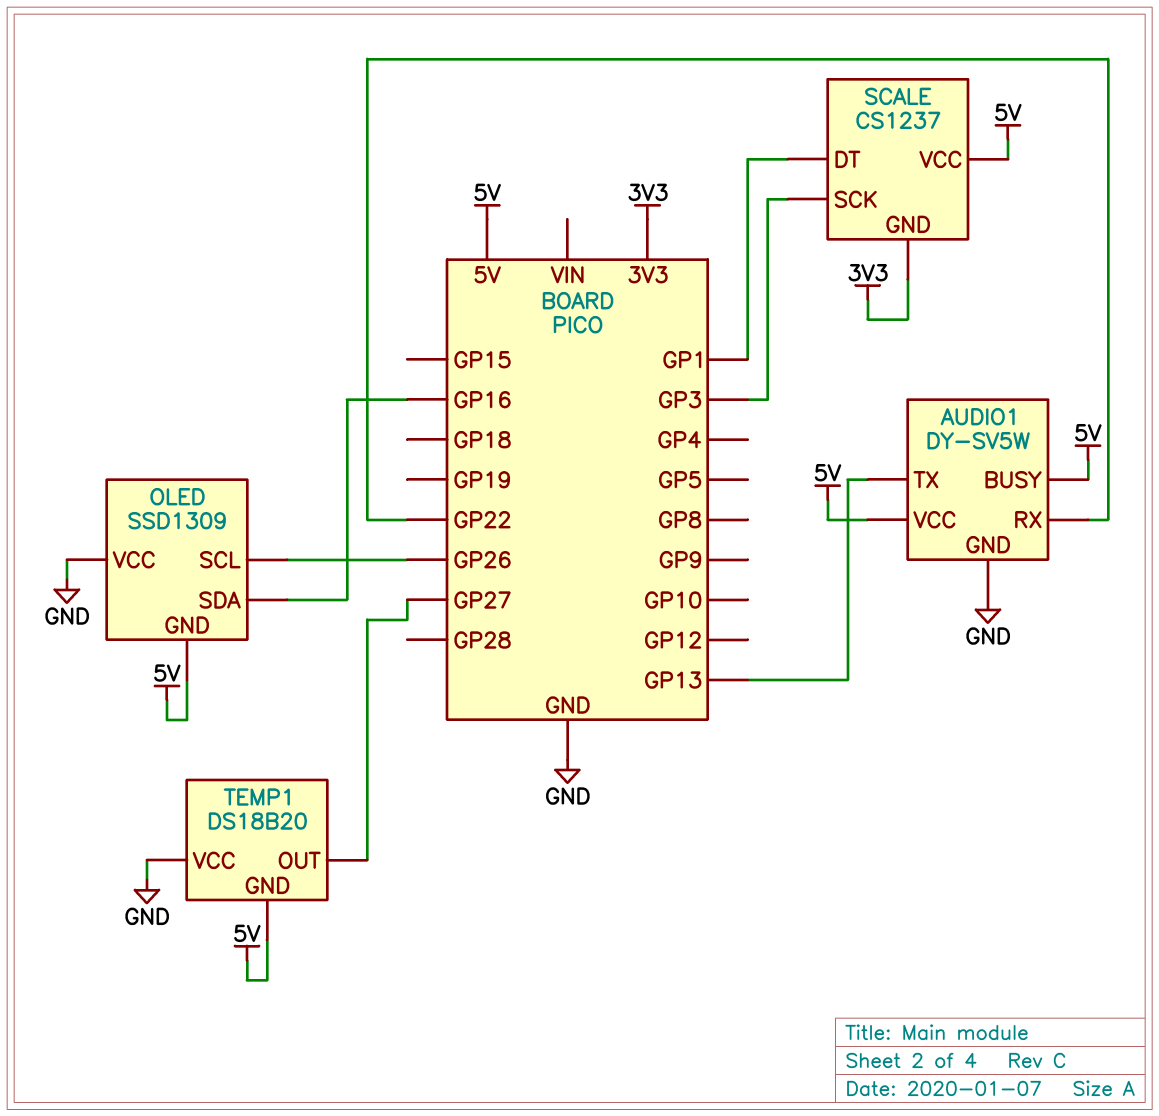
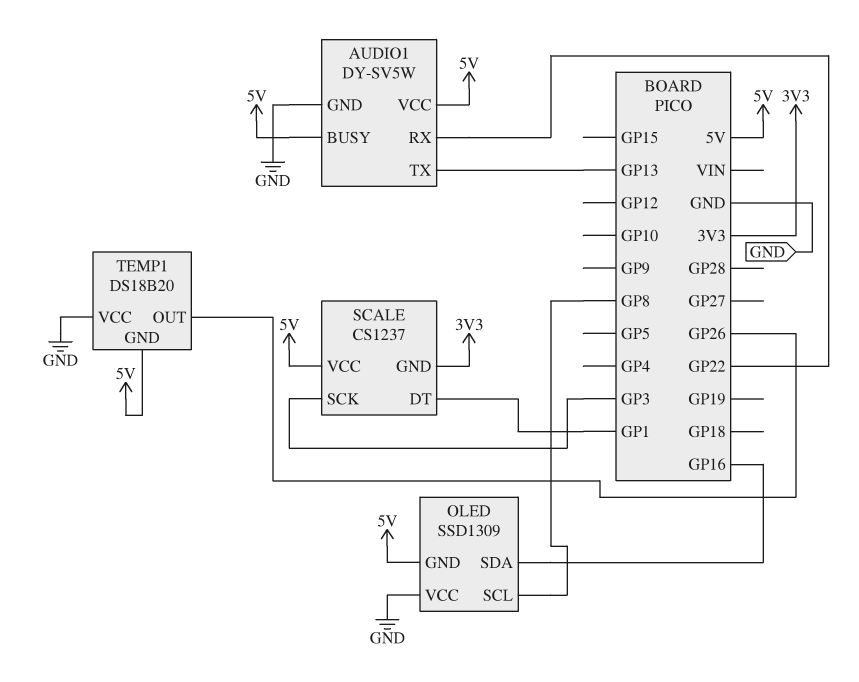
OLED pin SCL: GP26 -> GP8
TEMP1 pin OUT: GP27 -> GP26

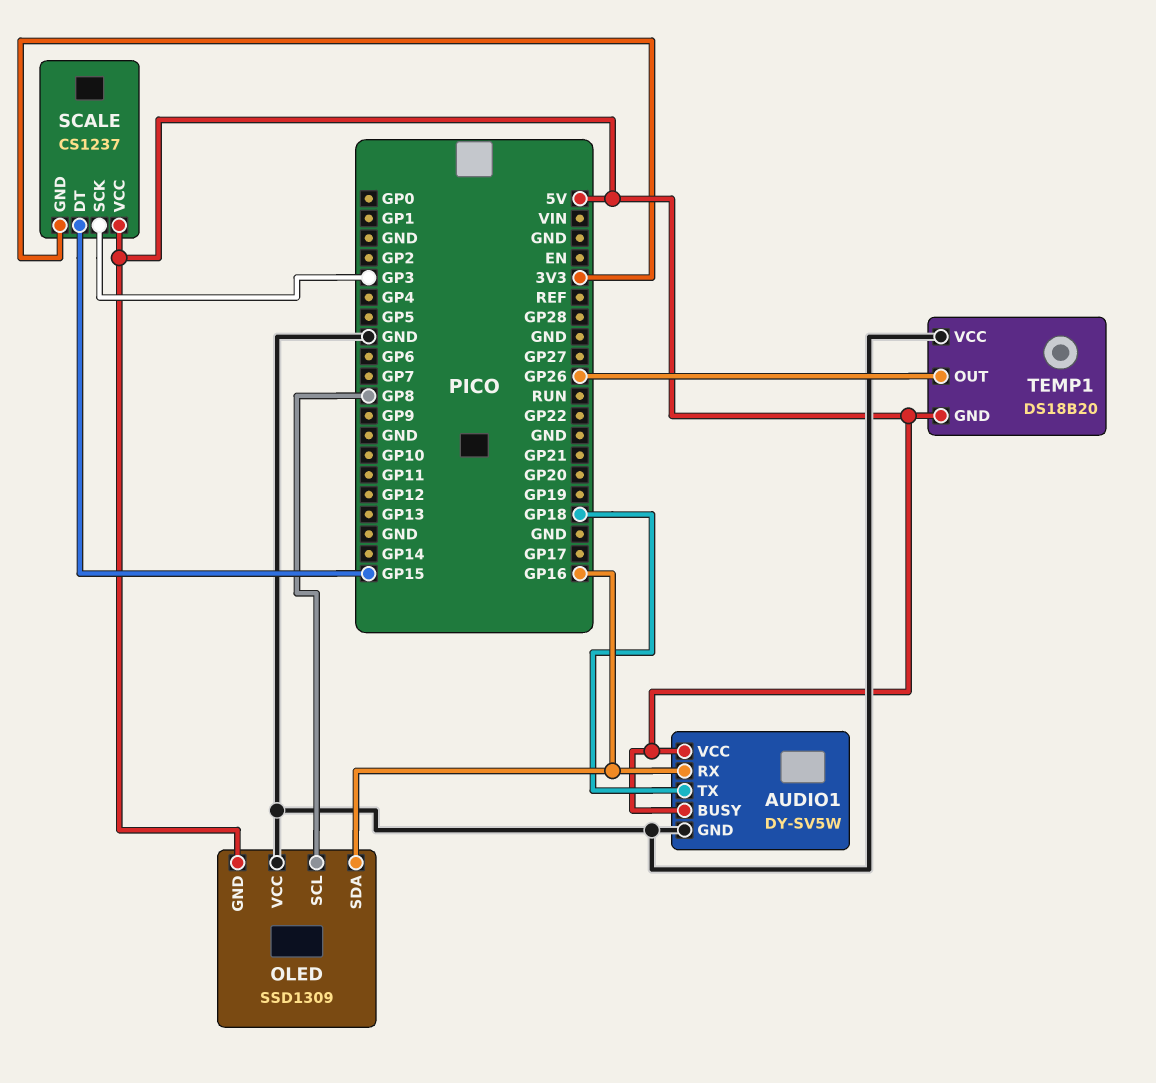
AUDIO1 pin RX: GP22 -> GP16
AUDIO1 pin TX: GP13 -> GP18
SCALE pin DT: GP1 -> GP15

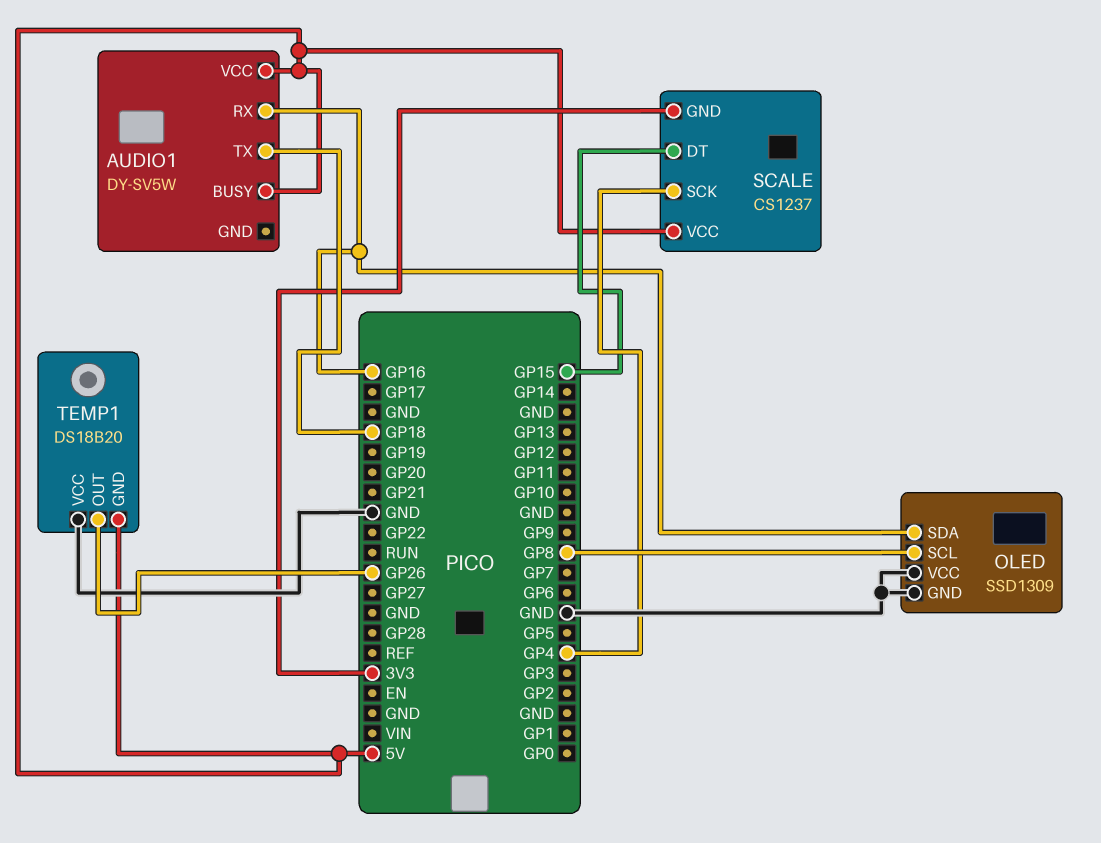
AUDIO1 pin GND: GND -> none
OLED pin GND: 5V -> GND
SCALE pin SCK: GP3 -> GP4

